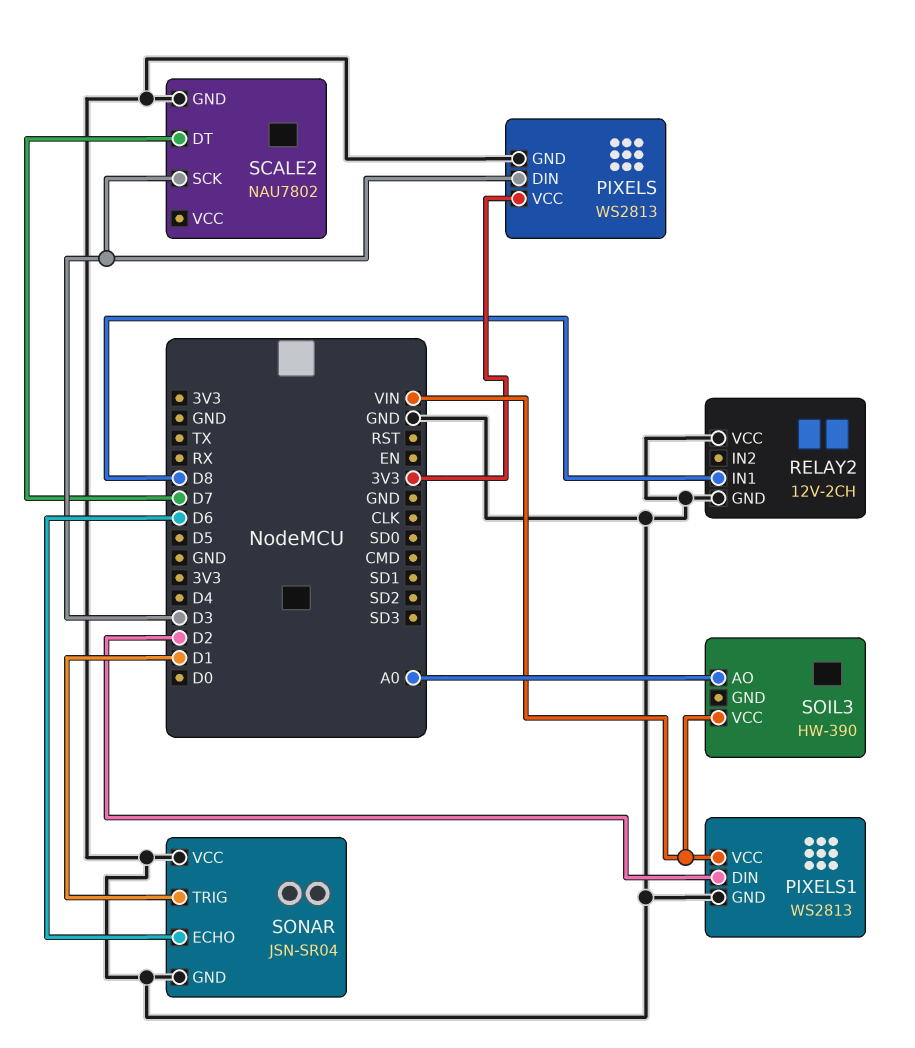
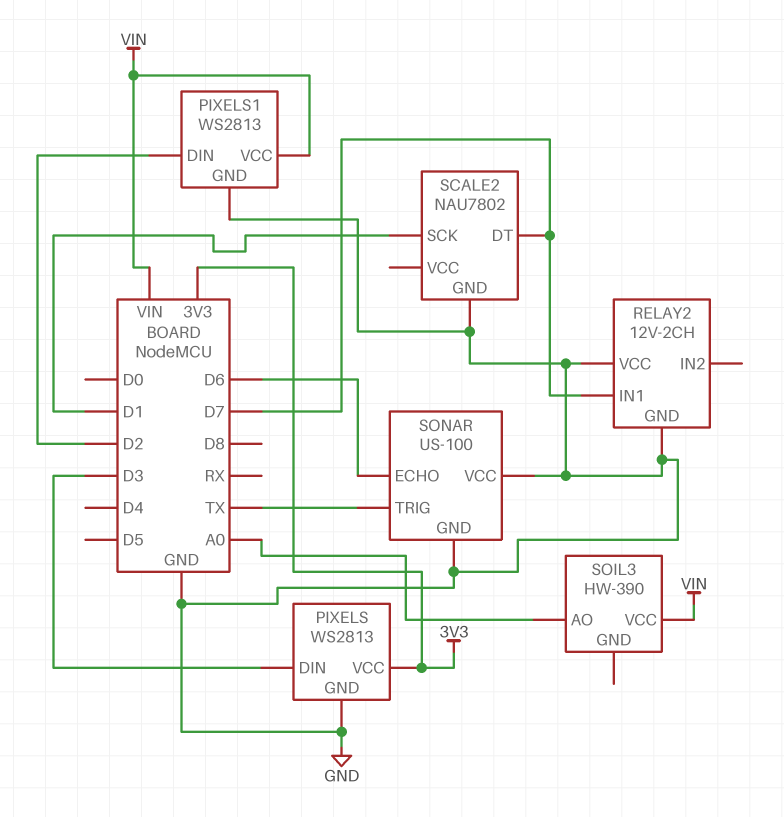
RELAY2 pin IN1: D8 -> D7
SCALE2 pin SCK: D3 -> D1
SONAR: JSN-SR04 -> US-100
SONAR pin TRIG: D1 -> TX

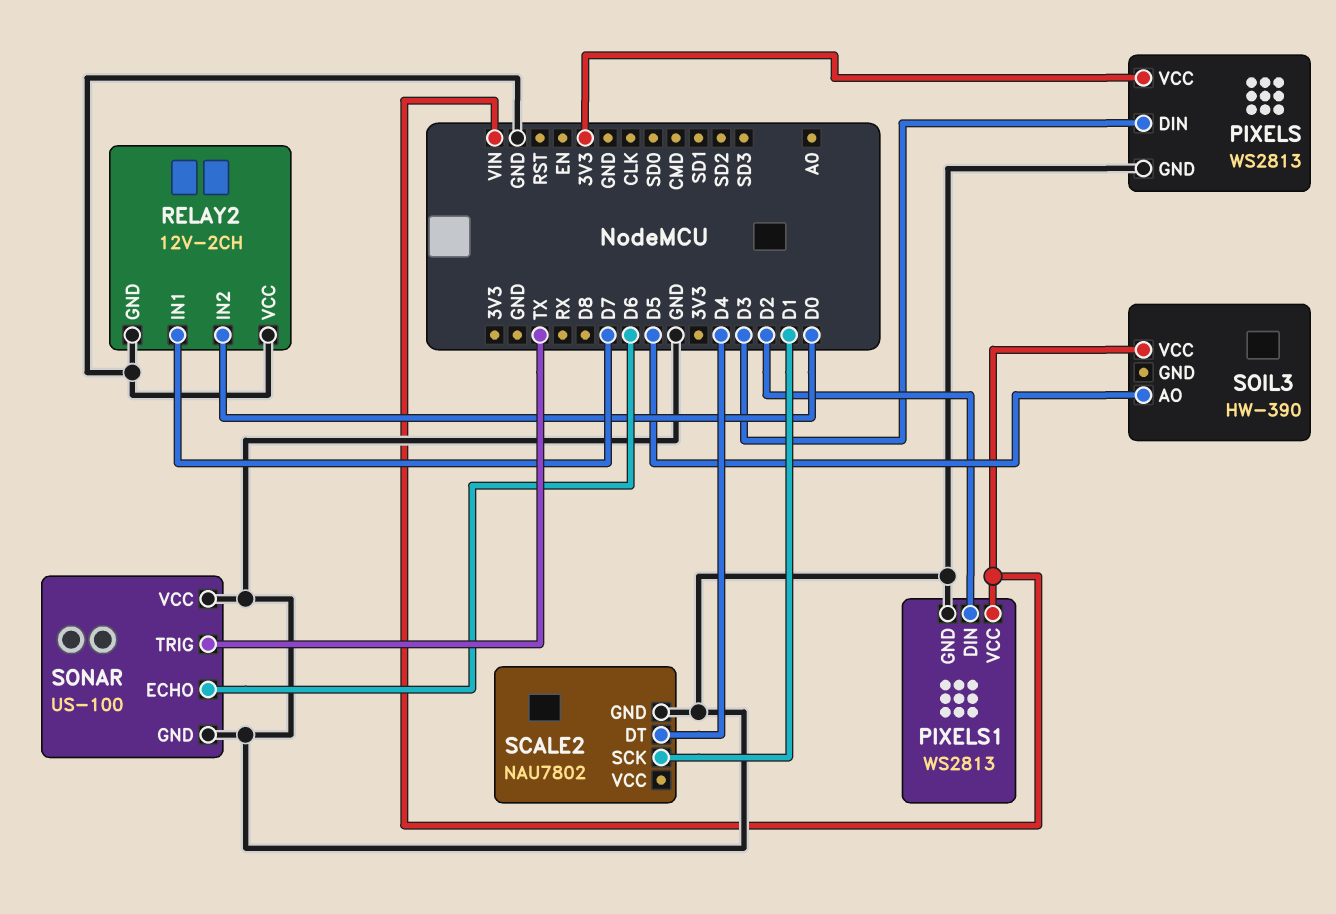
RELAY2 pin IN2: none -> D0
SCALE2 pin DT: D7 -> D4
SOIL3 pin AO: A0 -> D5

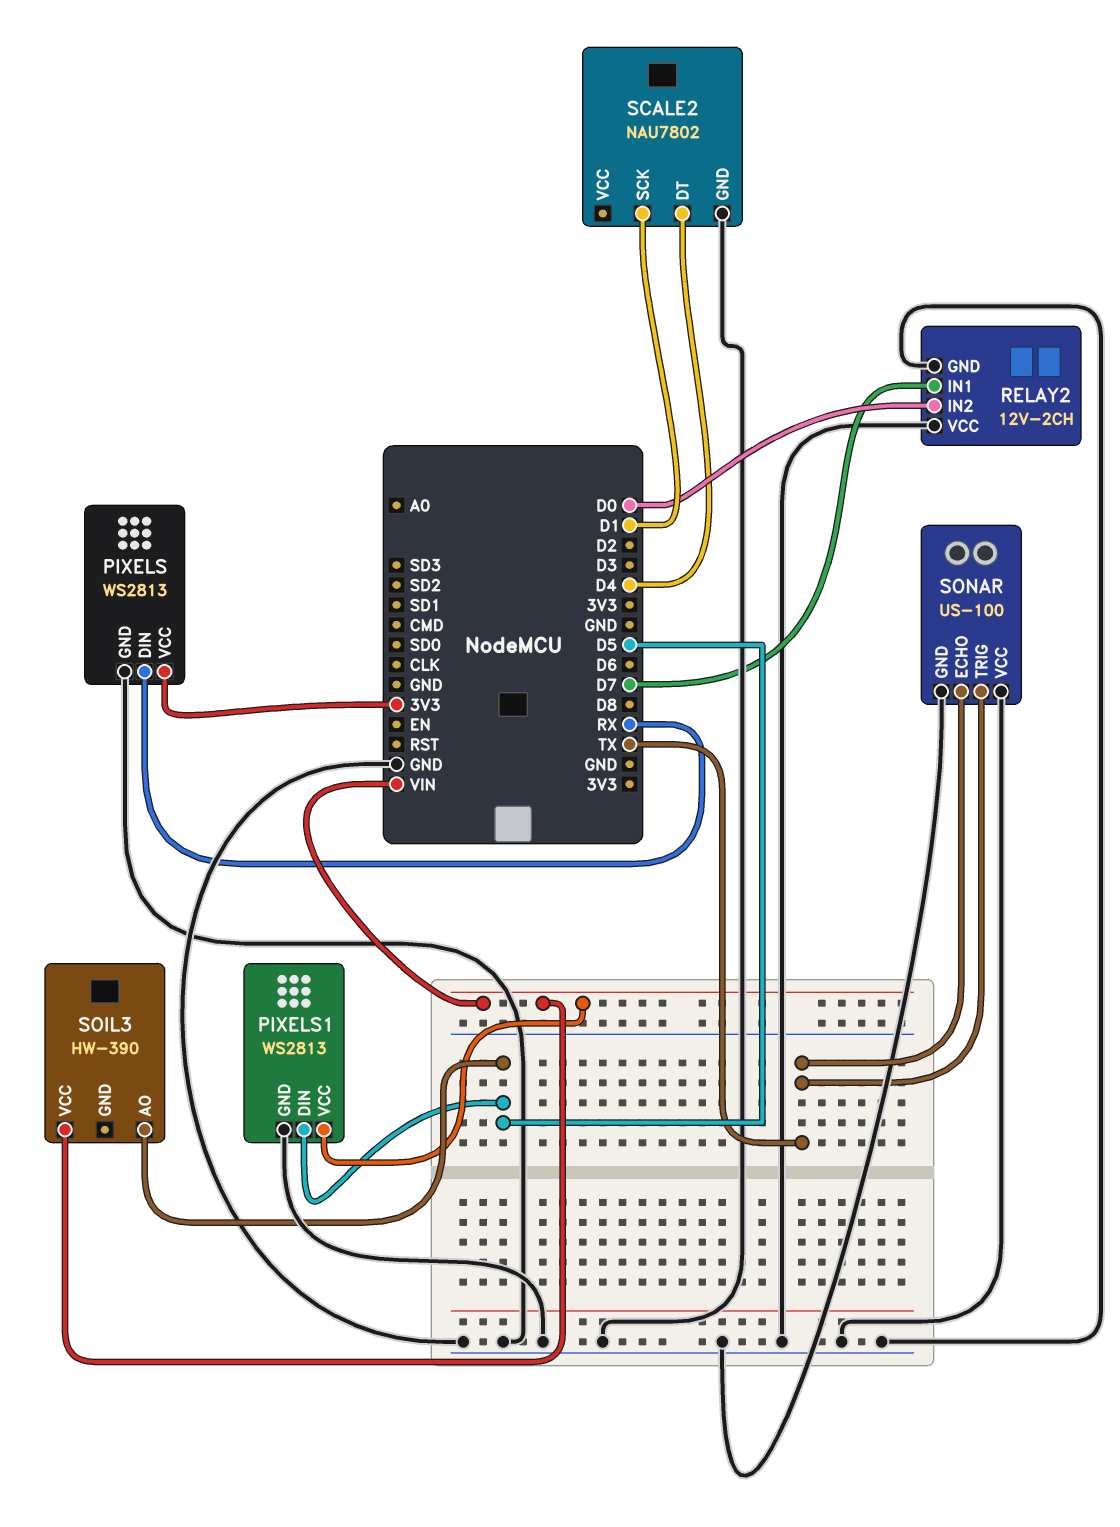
PIXELS pin DIN: D3 -> RX
PIXELS1 pin DIN: D2 -> D5
SONAR pin ECHO: D6 -> TX

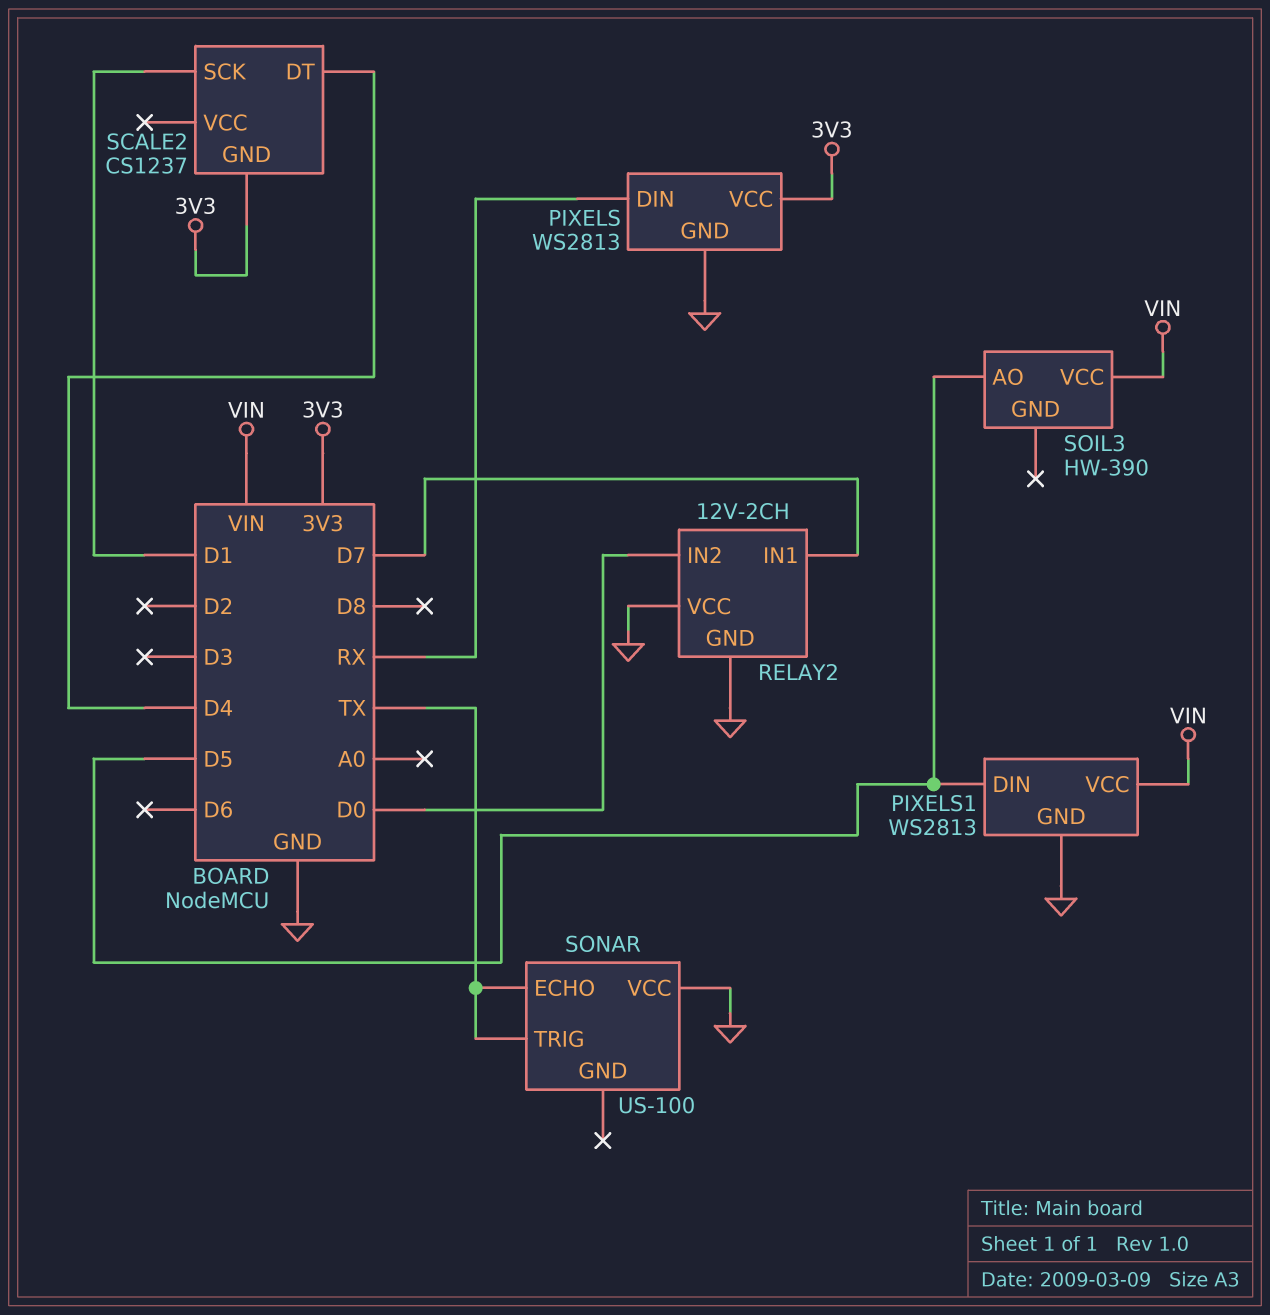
SCALE2: NAU7802 -> CS1237
SCALE2 pin GND: GND -> 3V3
SONAR pin GND: GND -> none

